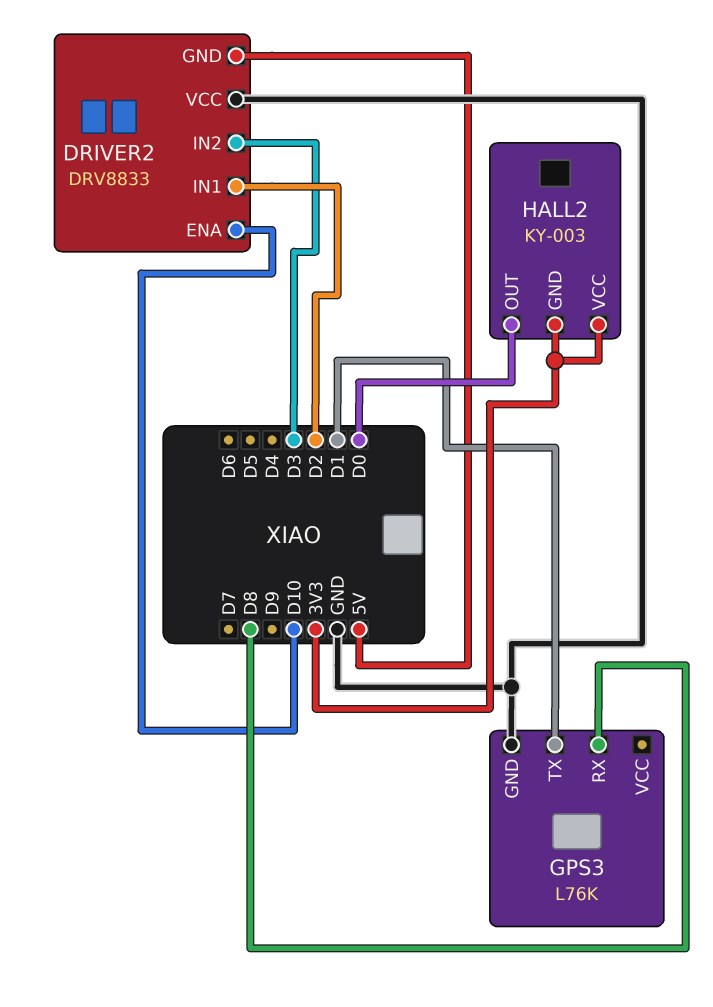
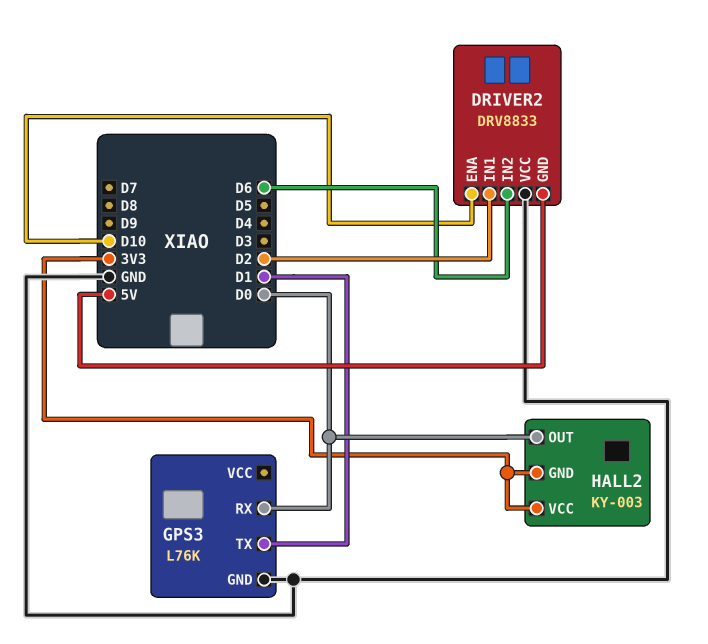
DRIVER2 pin IN2: D3 -> D6
GPS3 pin RX: D8 -> D0

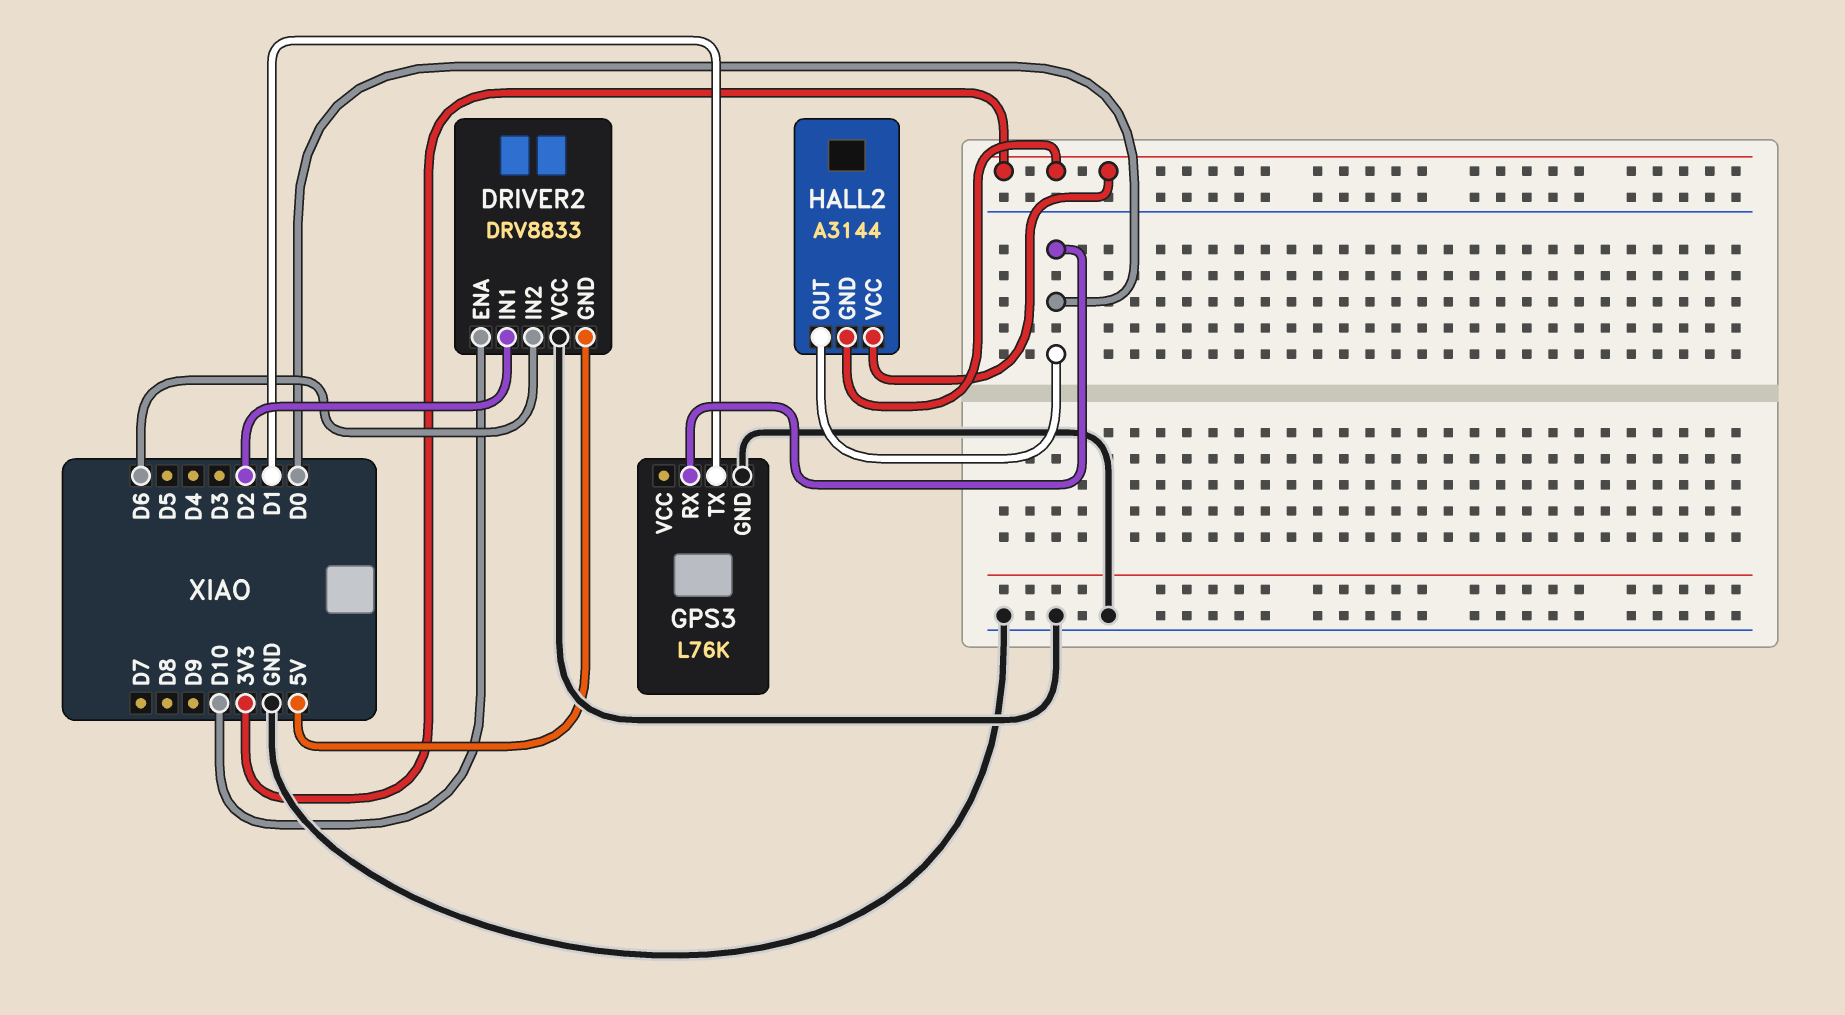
HALL2: KY-003 -> A3144

